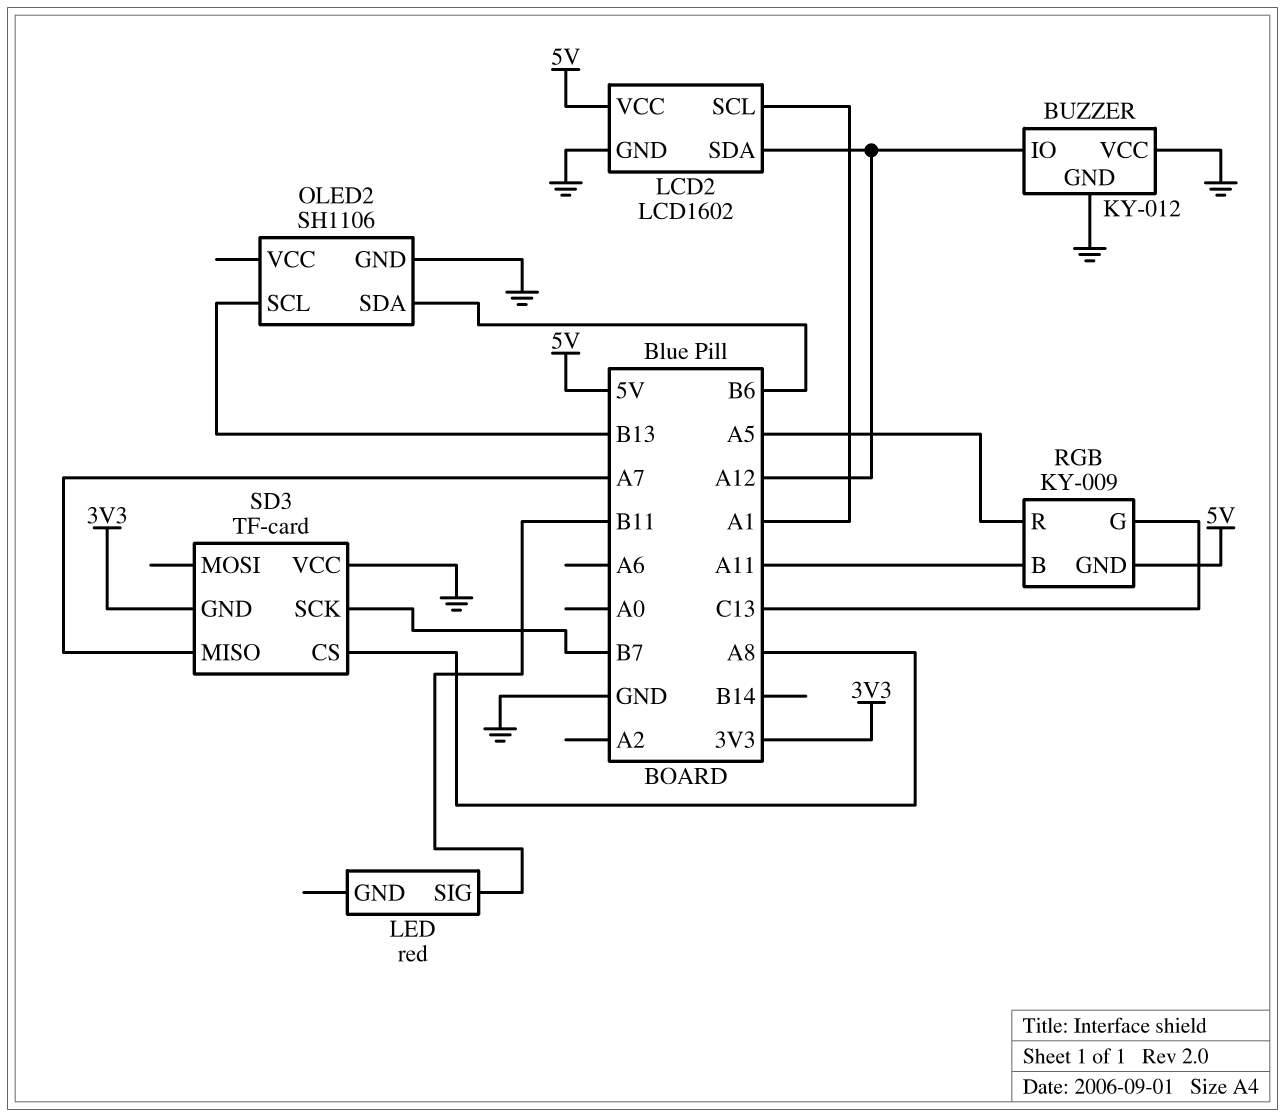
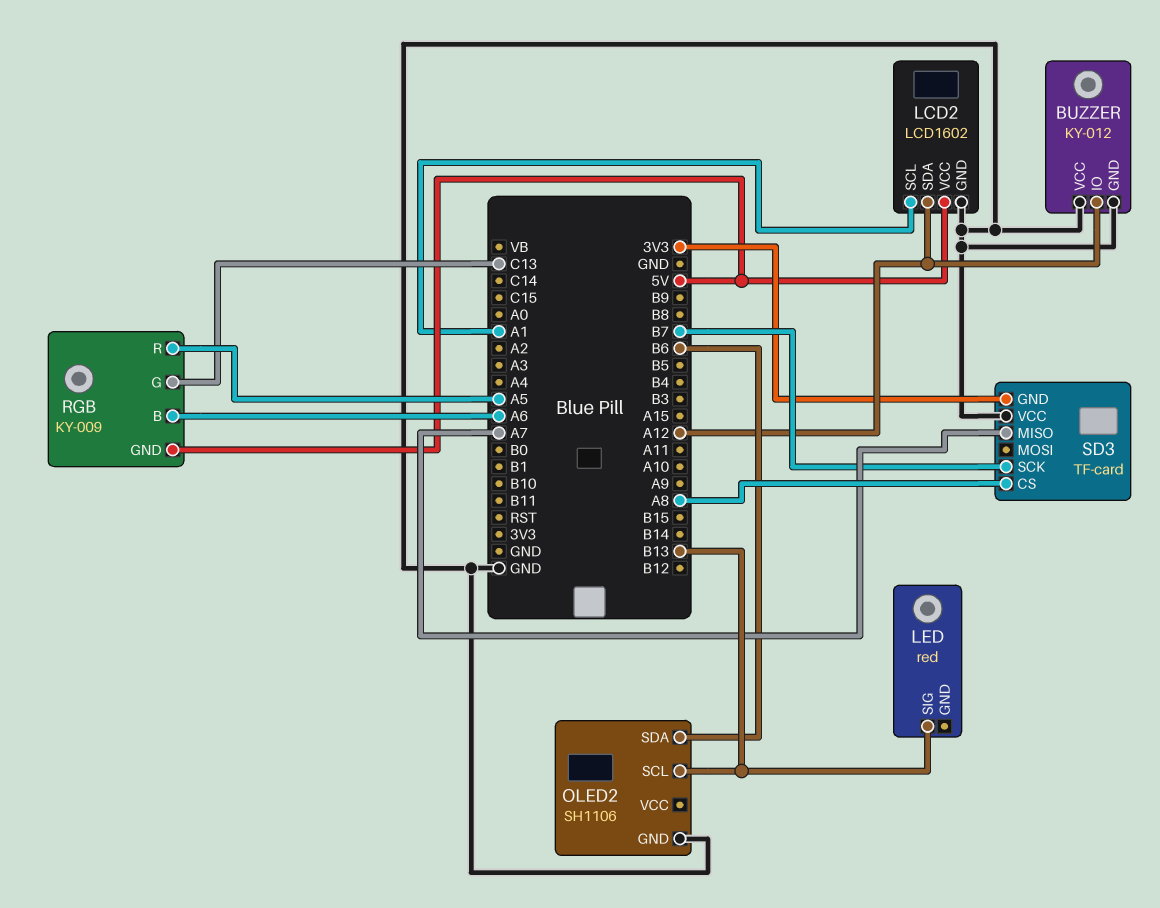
LED pin SIG: B11 -> B13
RGB pin B: A11 -> A6

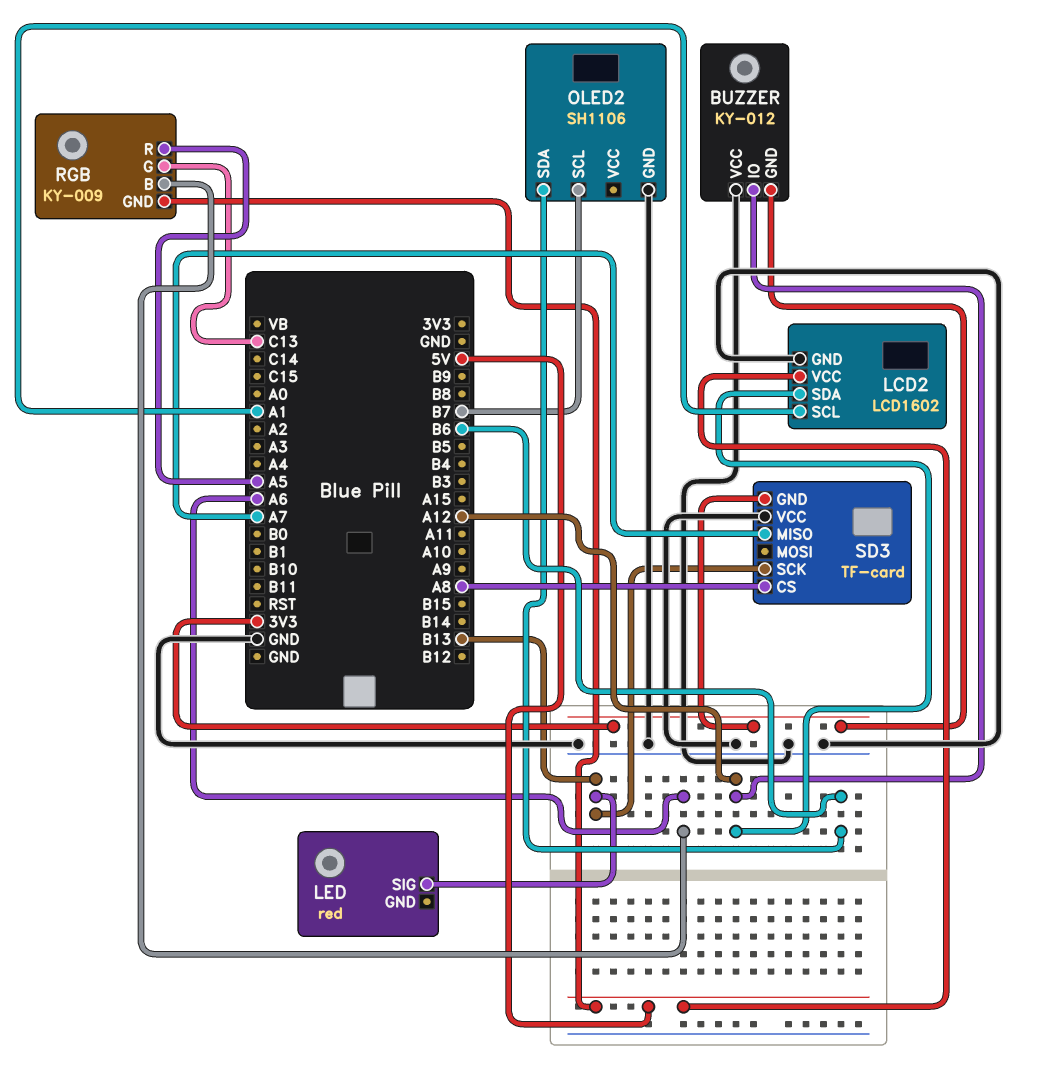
BUZZER pin GND: GND -> 3V3
OLED2 pin SCL: B13 -> B7
SD3 pin SCK: B7 -> B13

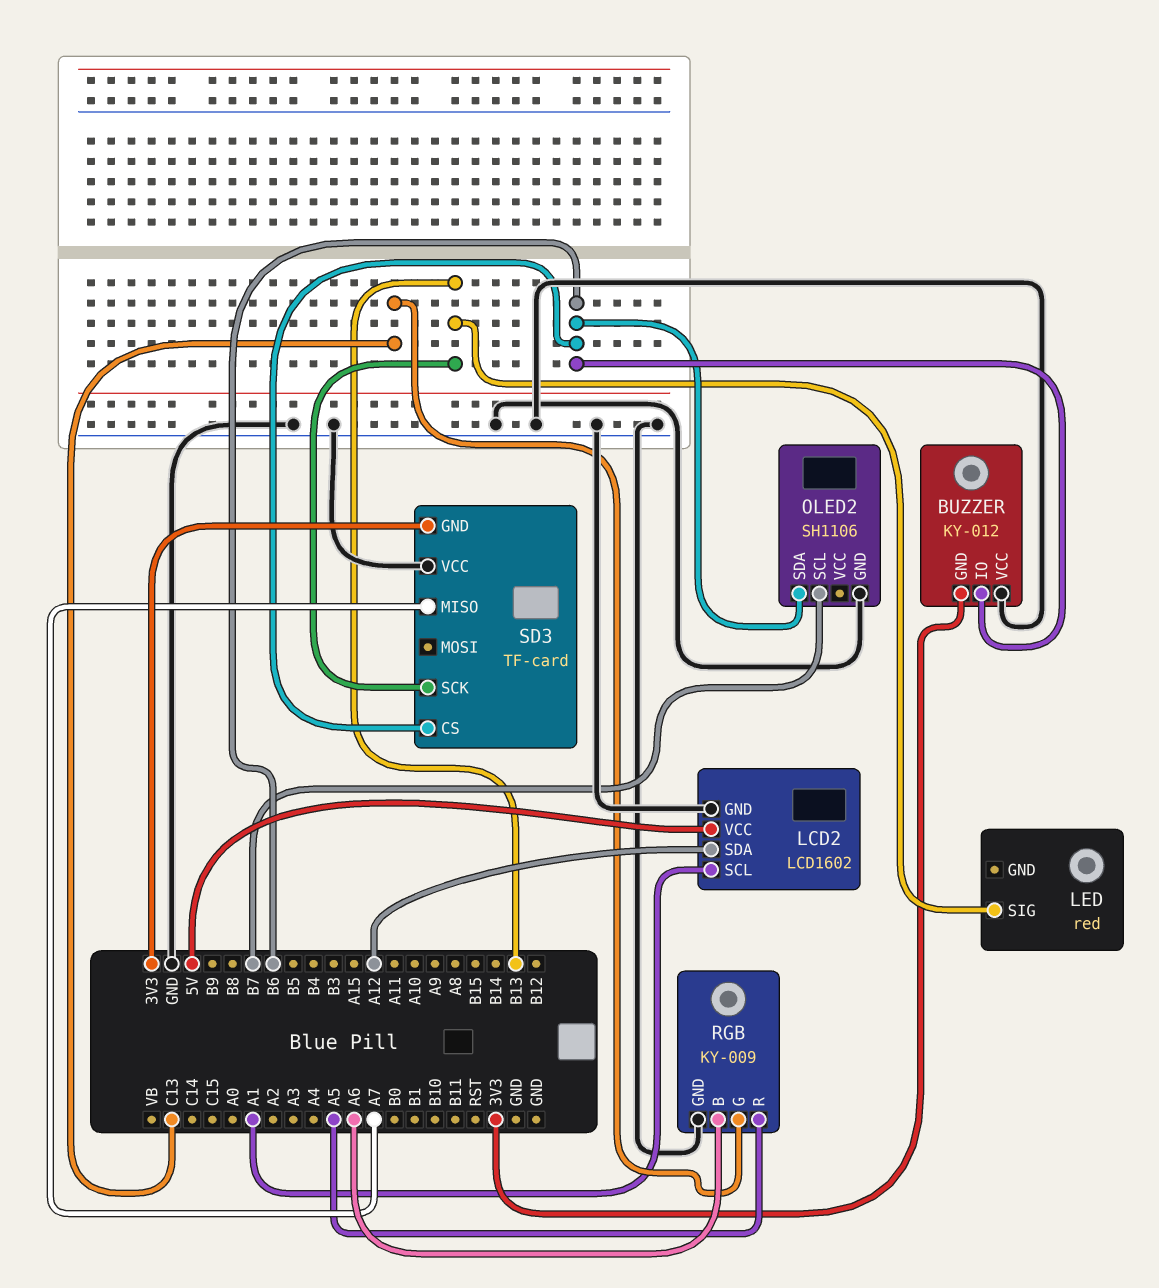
BUZZER pin IO: A12 -> B6
RGB pin GND: 5V -> GND
SD3 pin CS: A8 -> B6

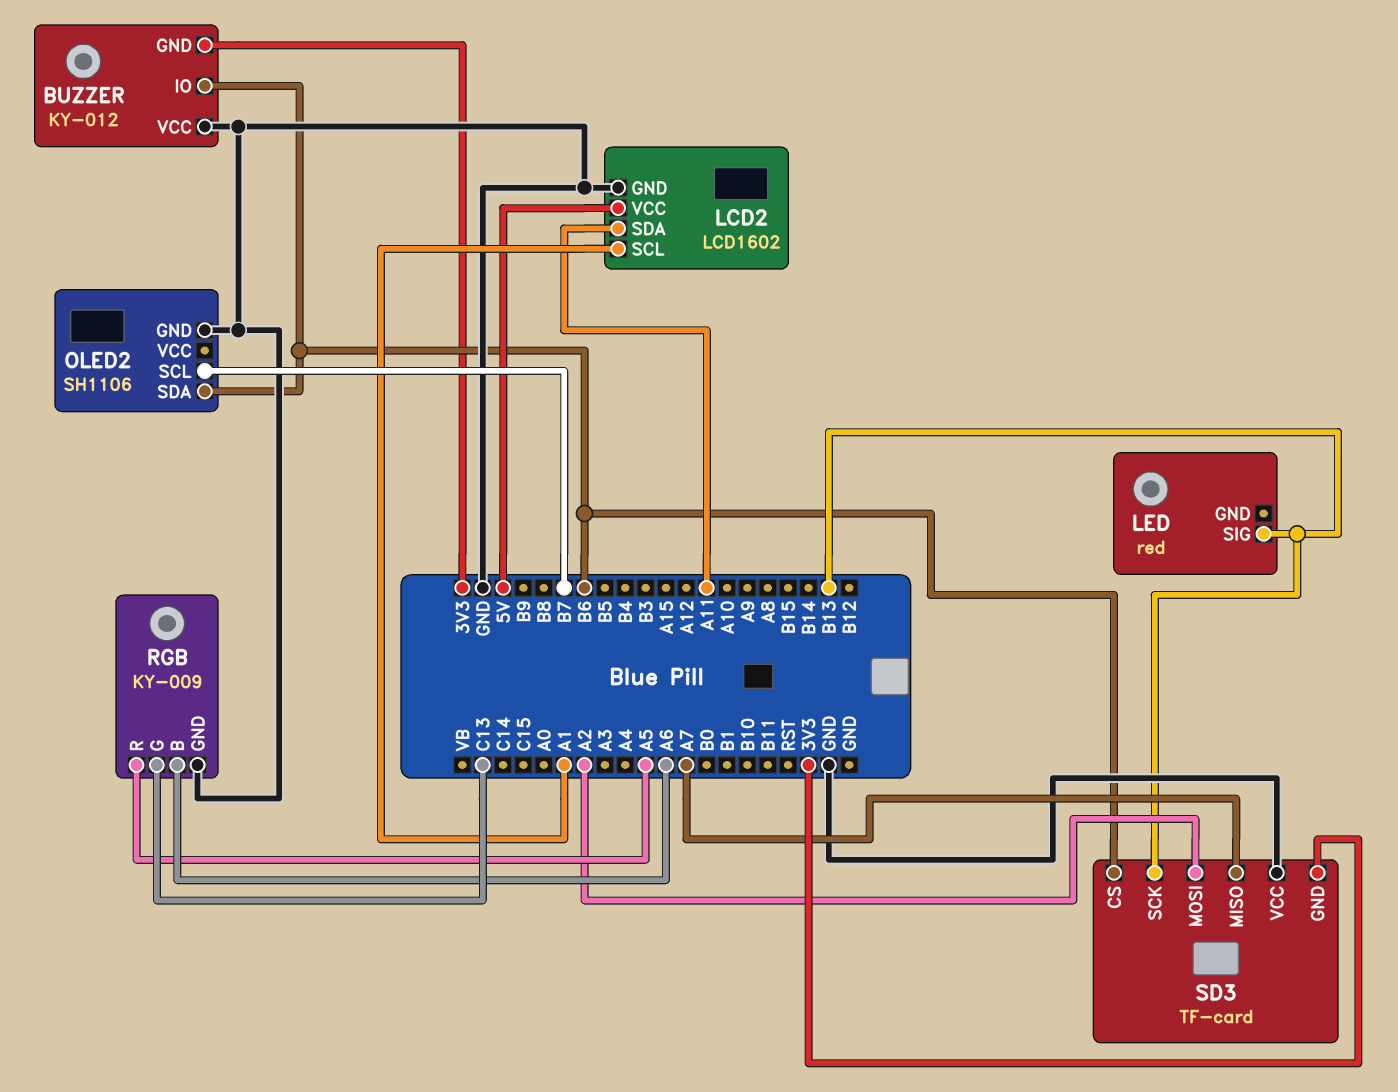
LCD2 pin SDA: A12 -> A11
SD3 pin MOSI: none -> A2

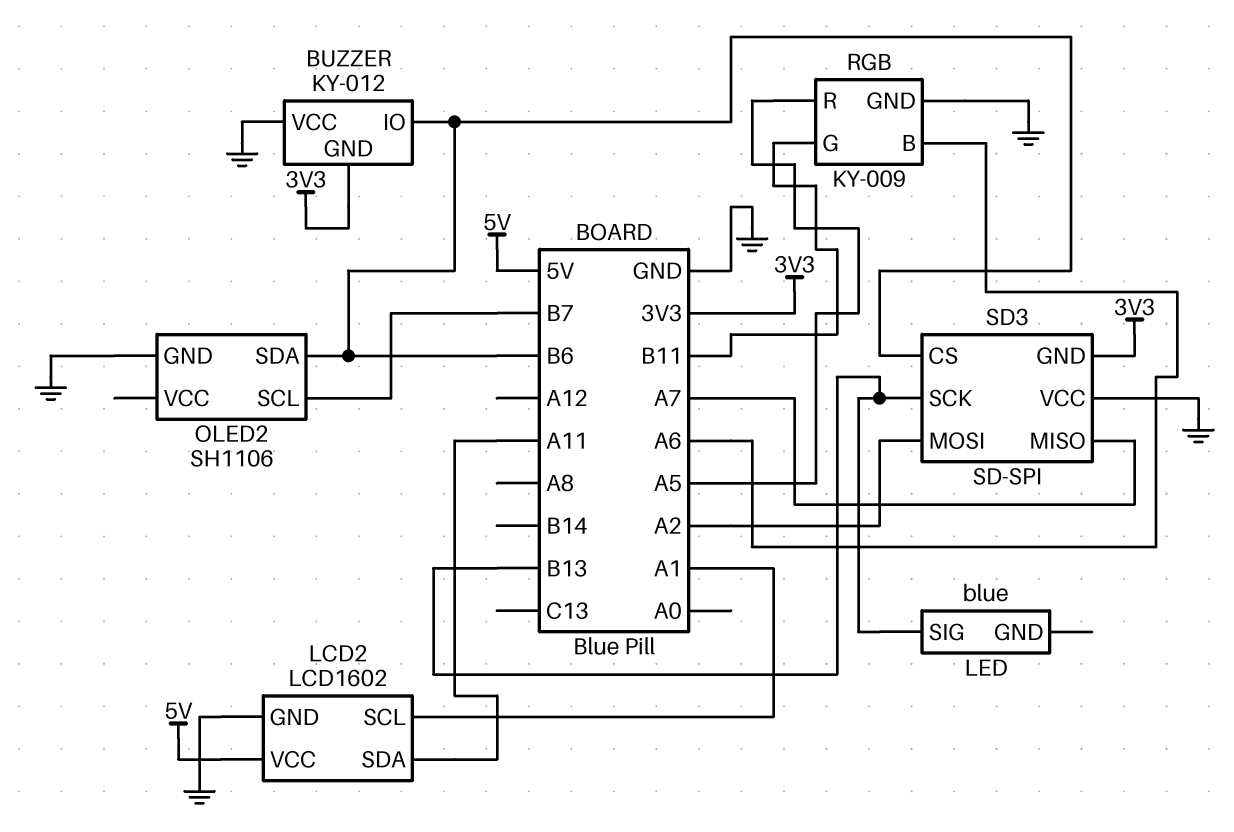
LED: red -> blue
RGB pin G: C13 -> B11
SD3: TF-card -> SD-SPI

